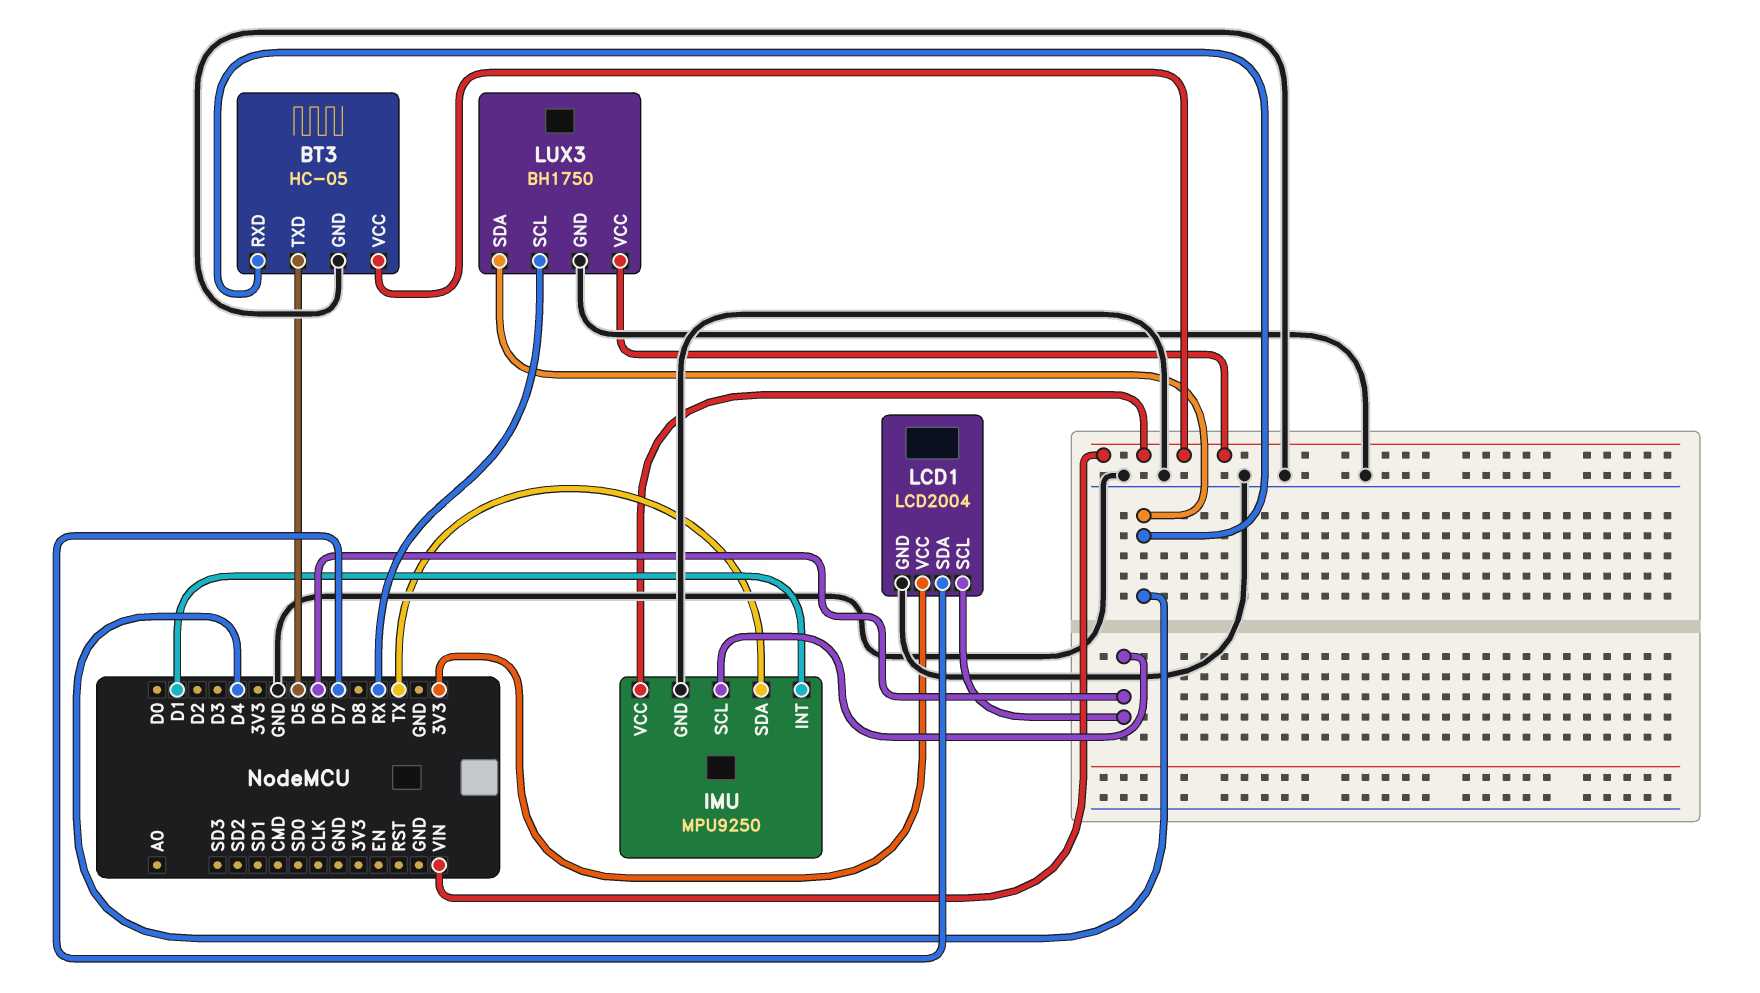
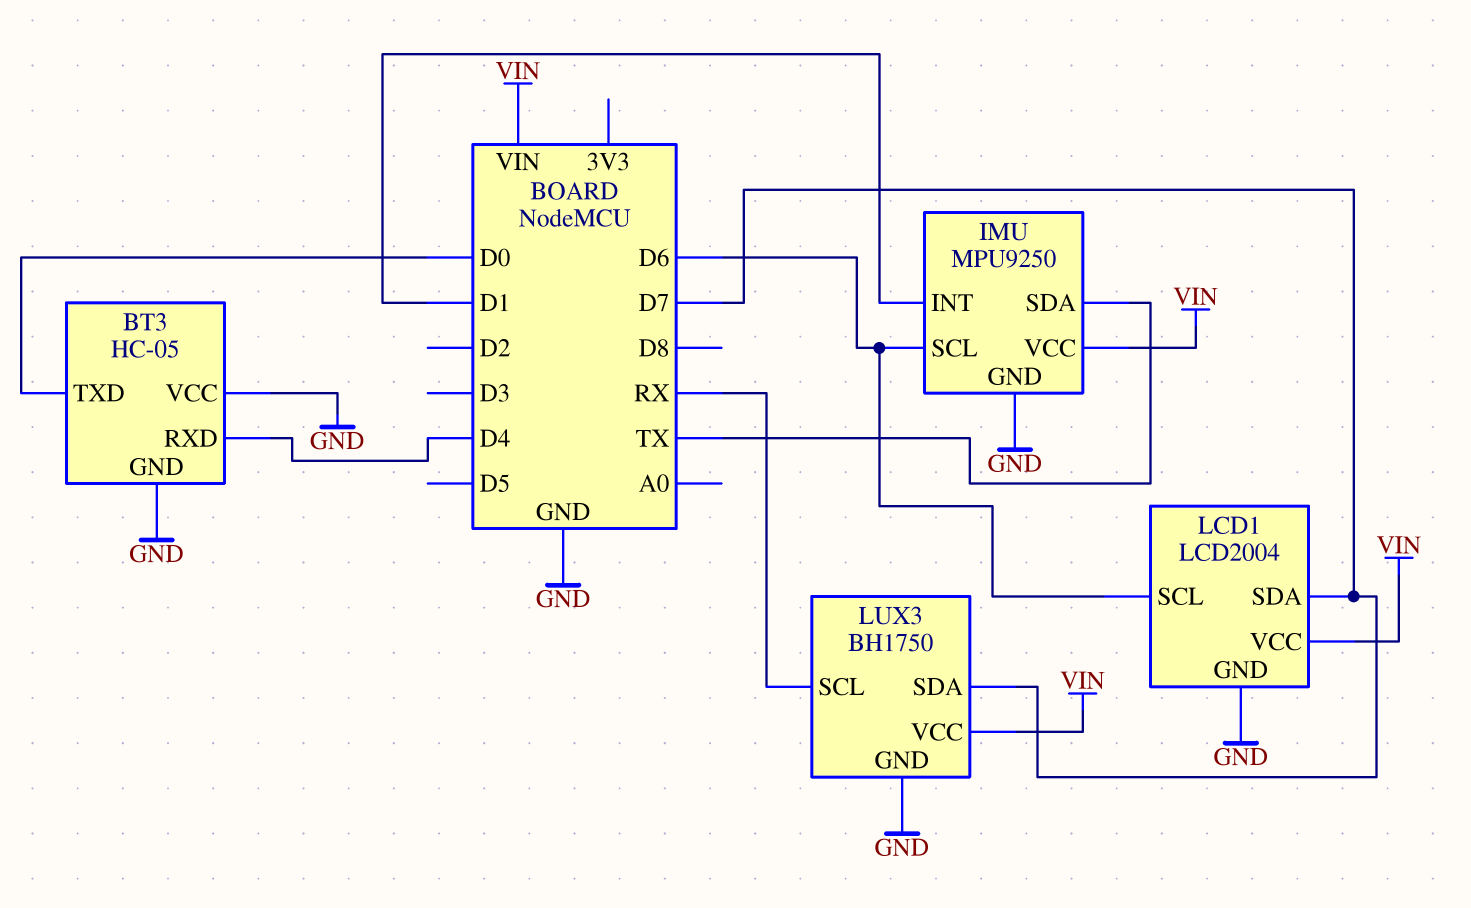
BT3 pin TXD: D5 -> D0
BT3 pin VCC: VIN -> GND
LCD1 pin VCC: 3V3 -> VIN
LUX3 pin SDA: D4 -> D7

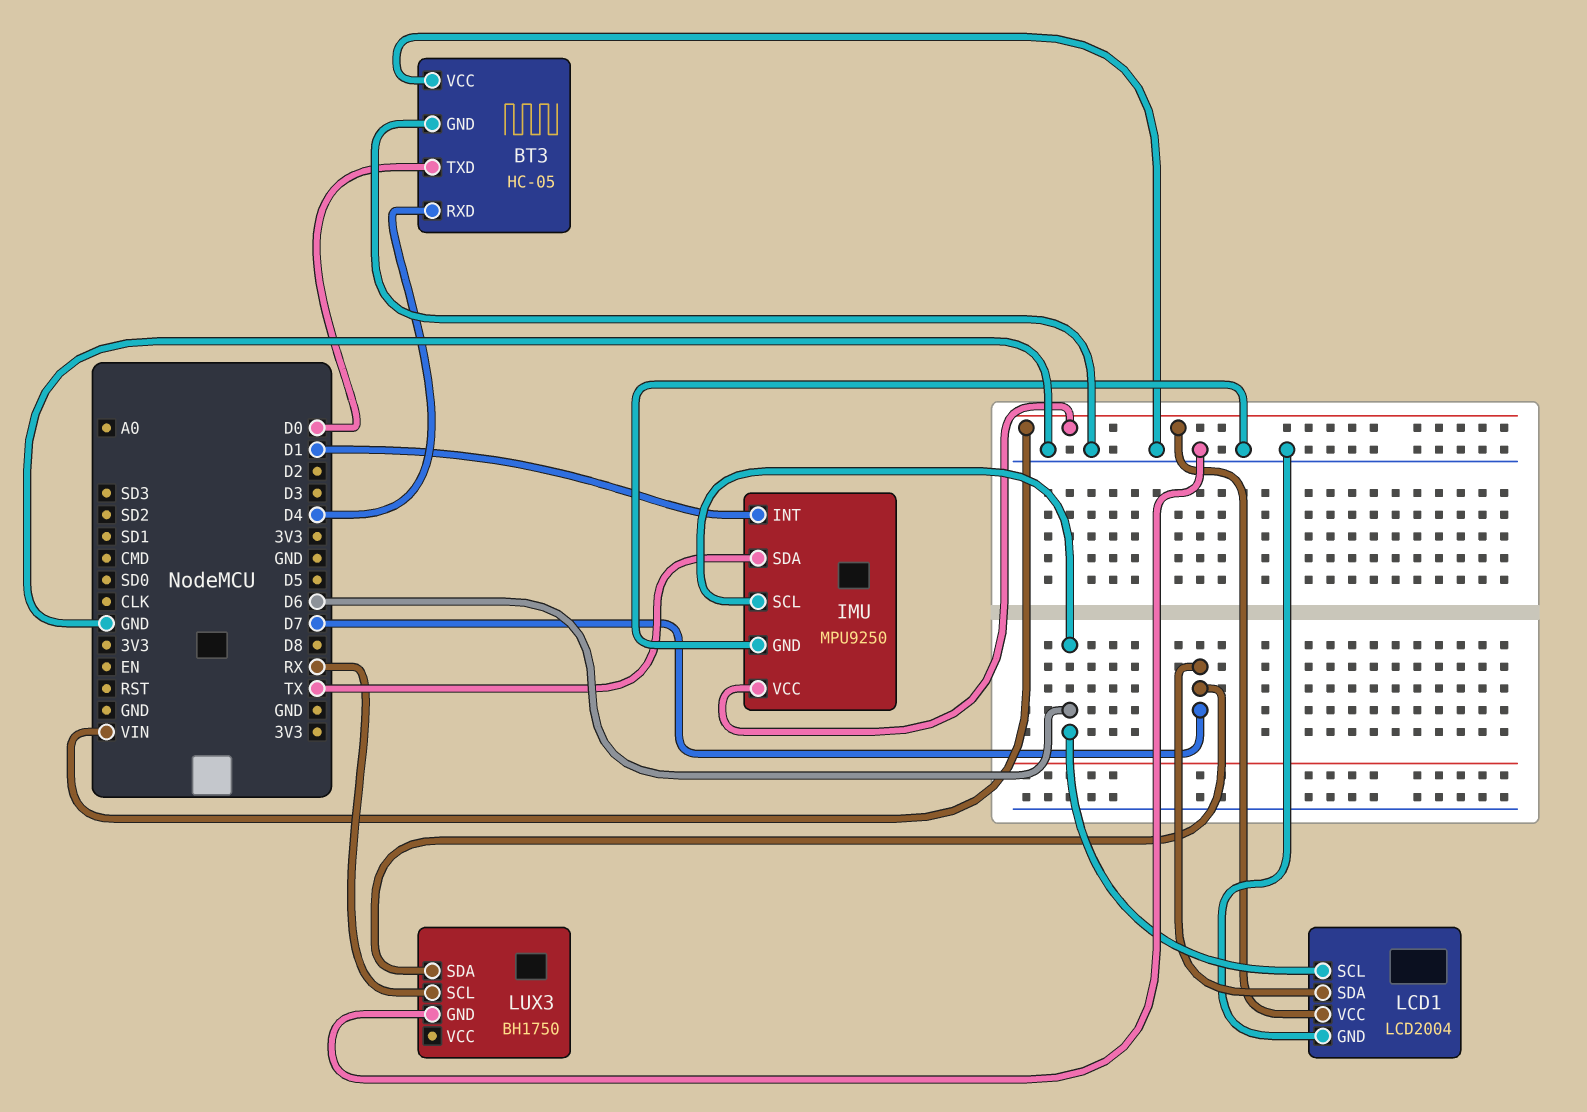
LUX3 pin VCC: VIN -> none

